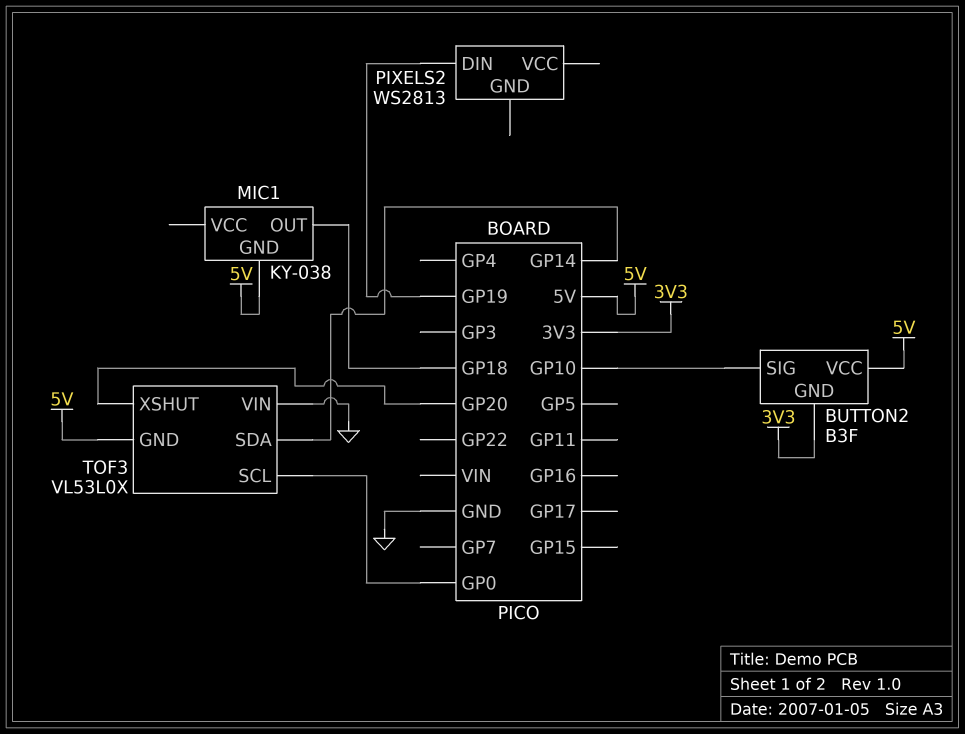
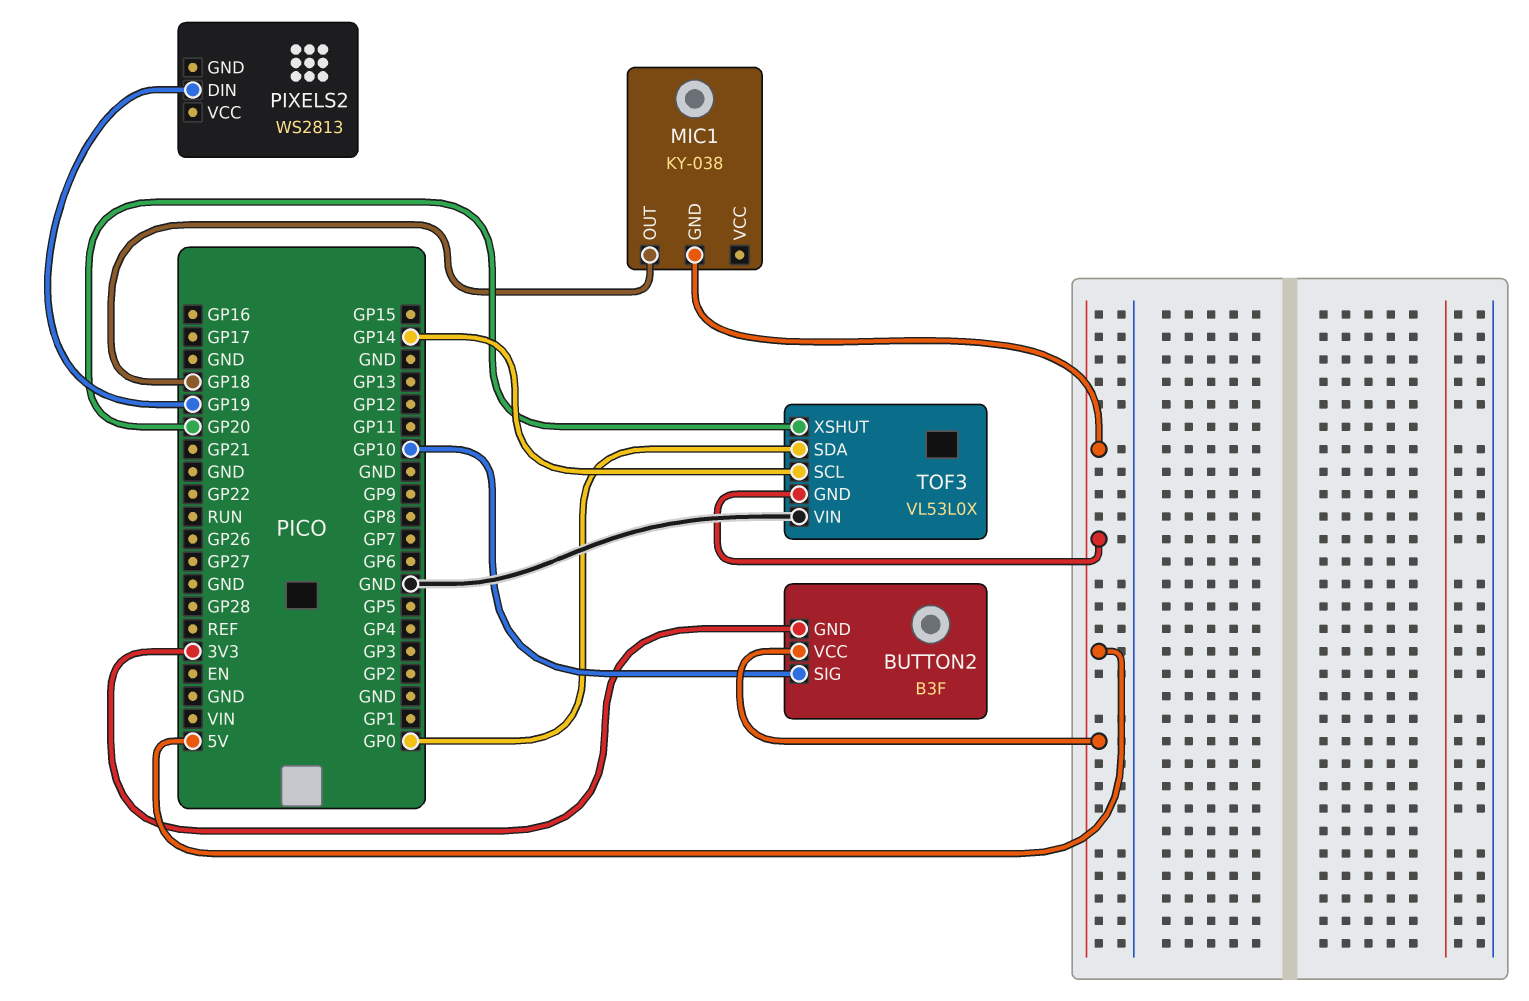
TOF3 pin SCL: GP0 -> GP14
TOF3 pin SDA: GP14 -> GP0

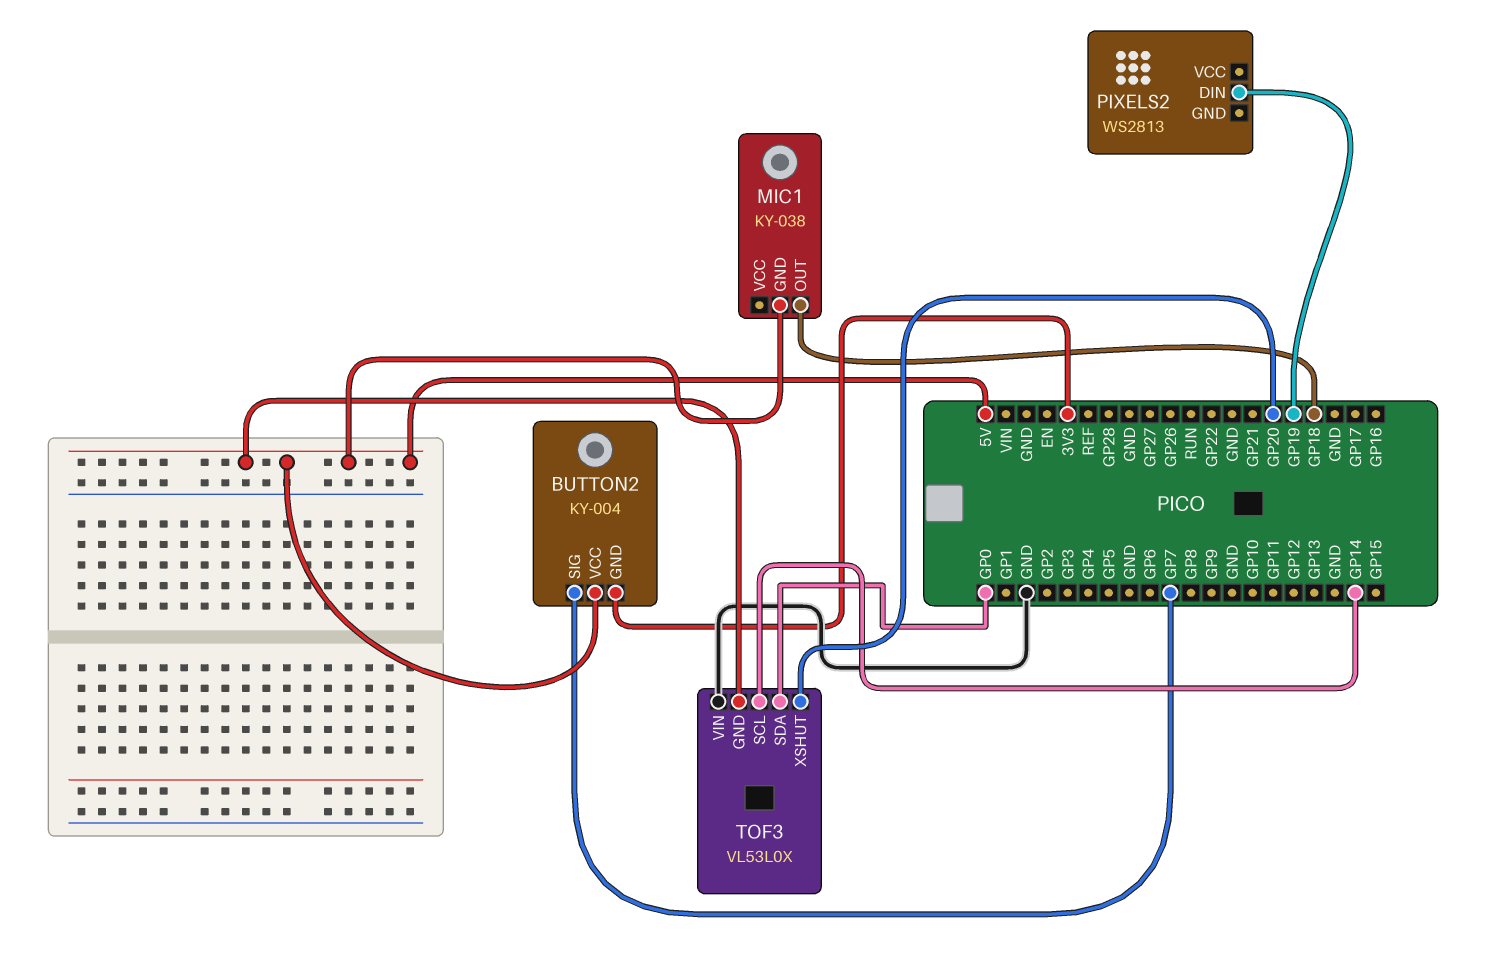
BUTTON2: B3F -> KY-004
BUTTON2 pin SIG: GP10 -> GP7

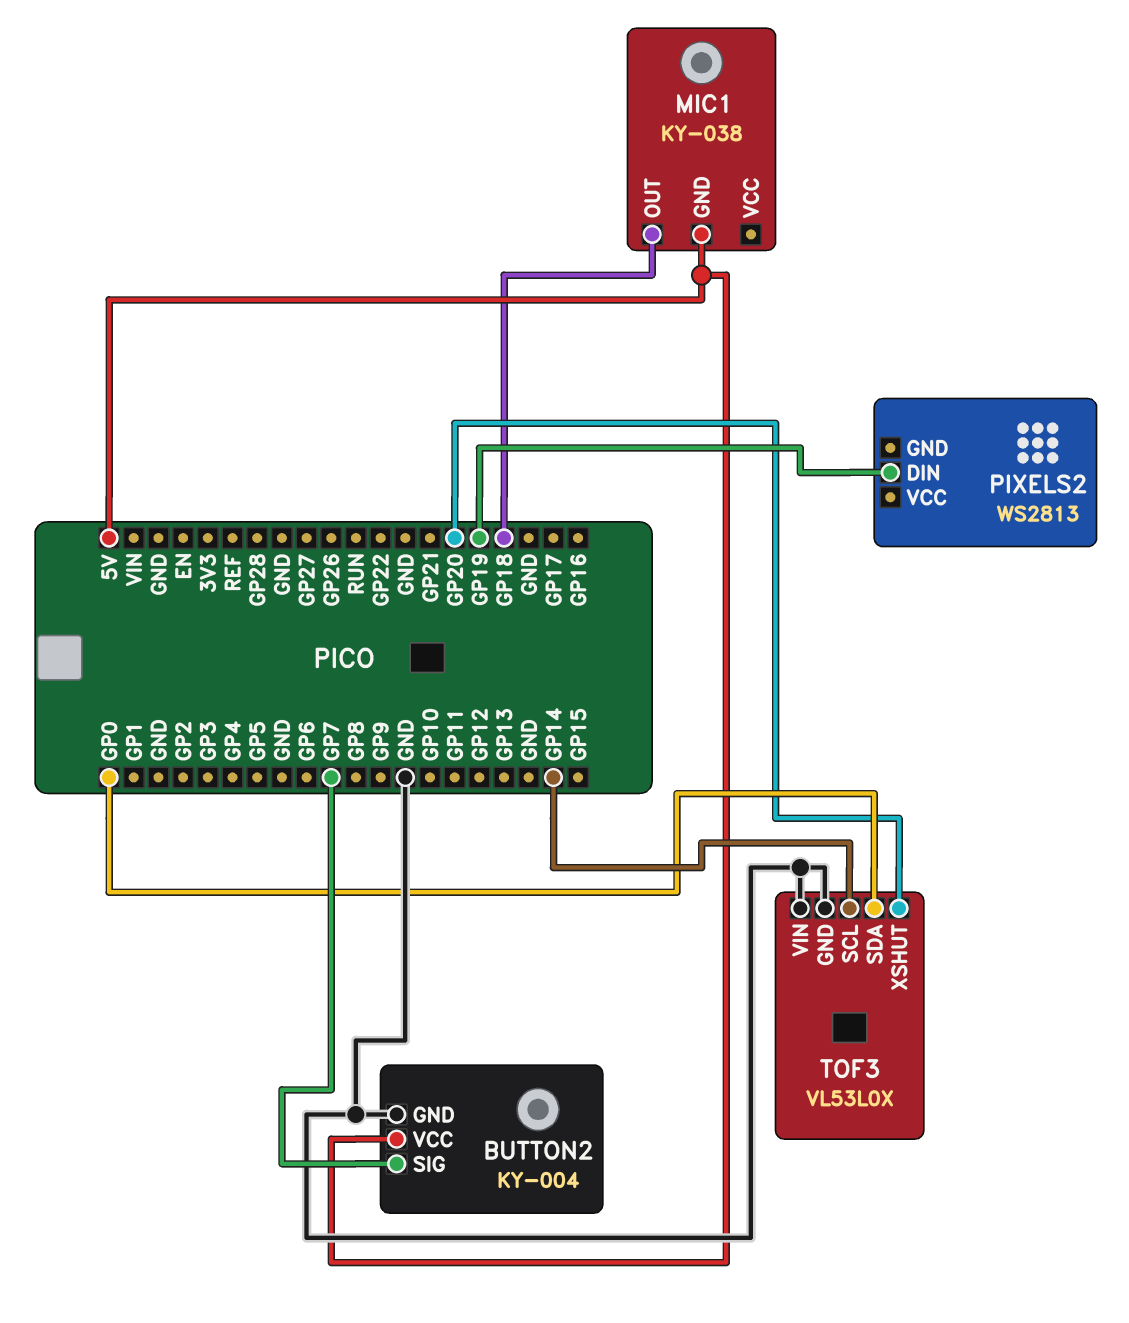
BUTTON2 pin GND: 3V3 -> GND
TOF3 pin GND: 5V -> GND

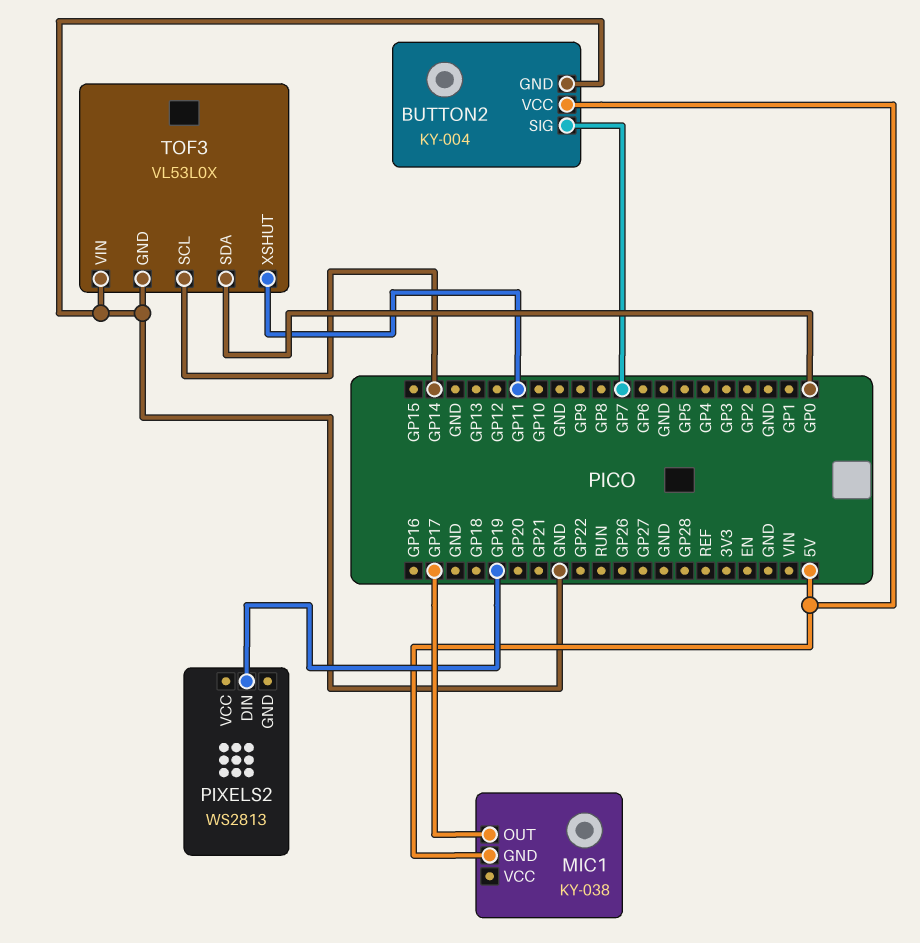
MIC1 pin OUT: GP18 -> GP17
TOF3 pin XSHUT: GP20 -> GP11

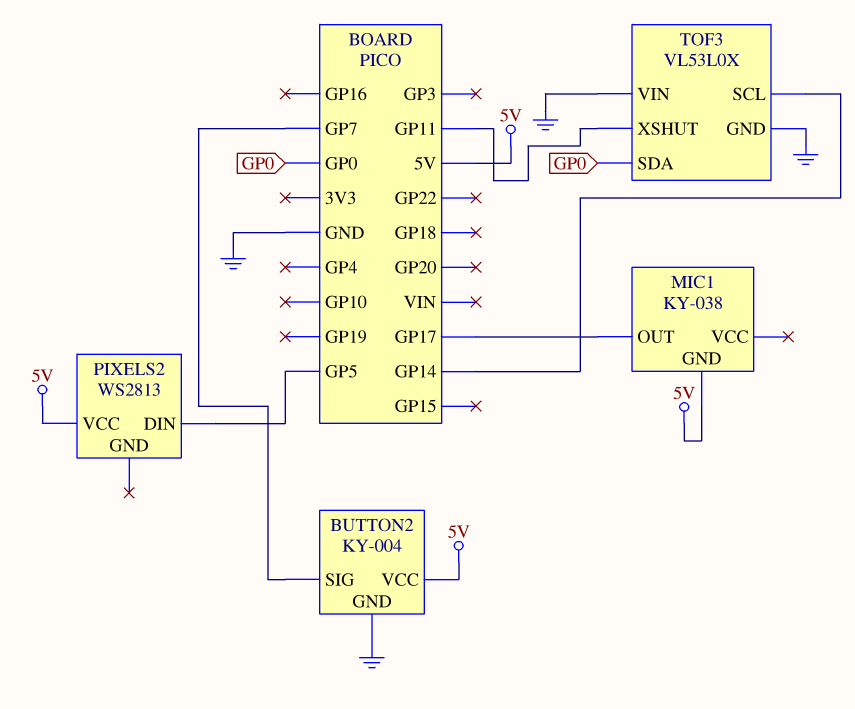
PIXELS2 pin DIN: GP19 -> GP5
PIXELS2 pin VCC: none -> 5V

